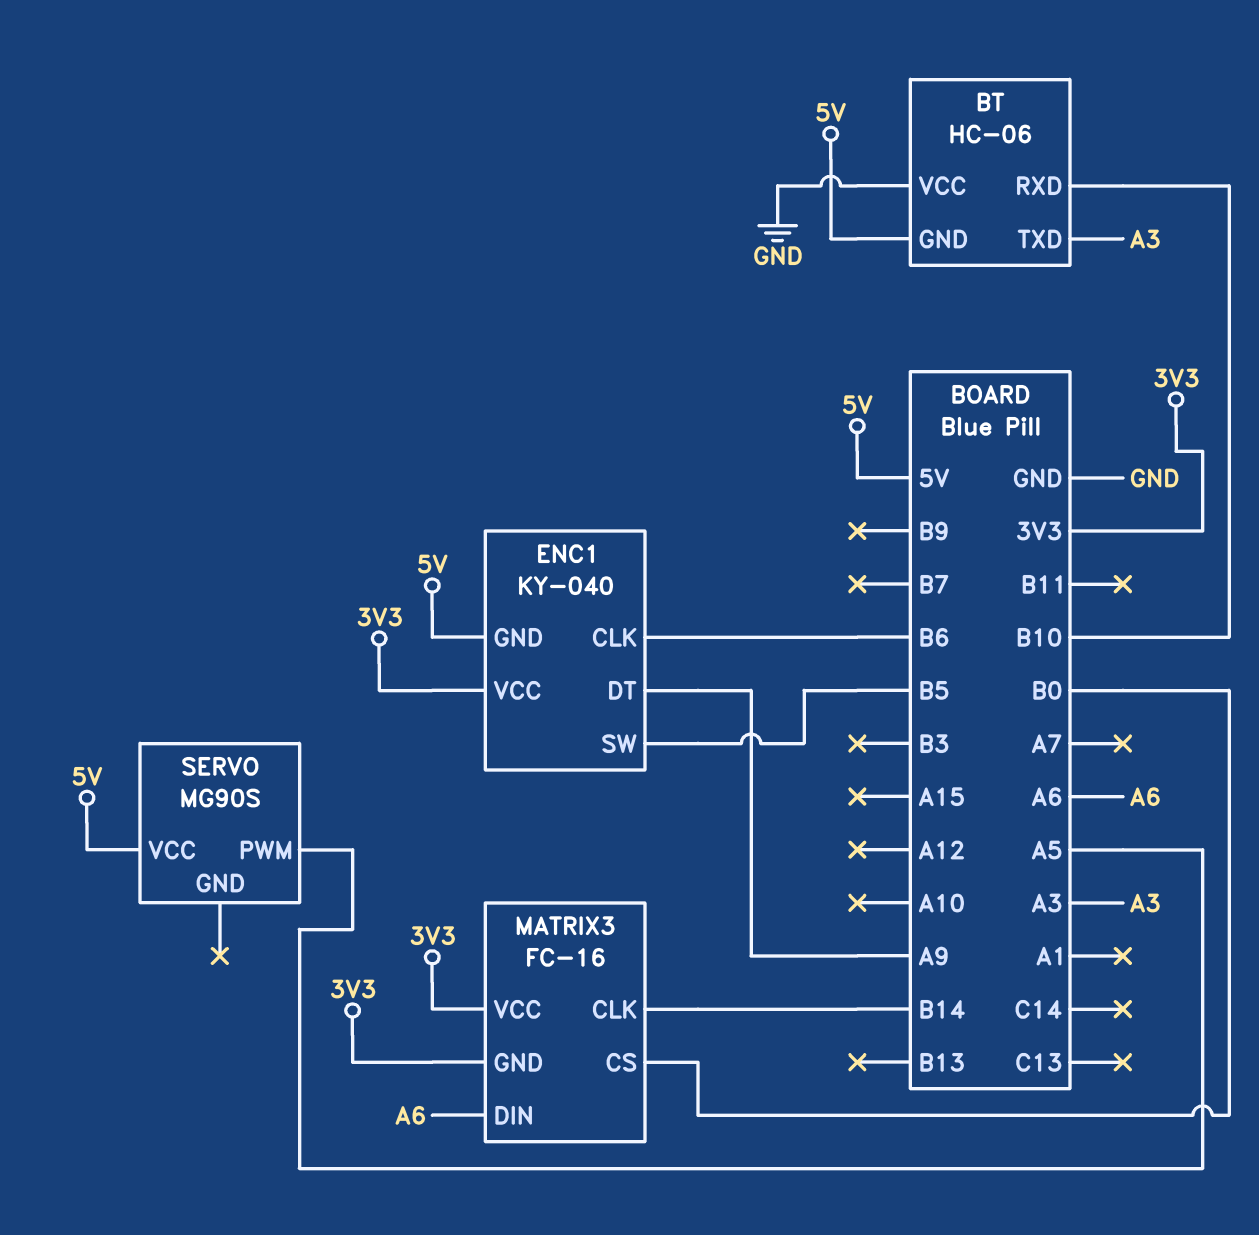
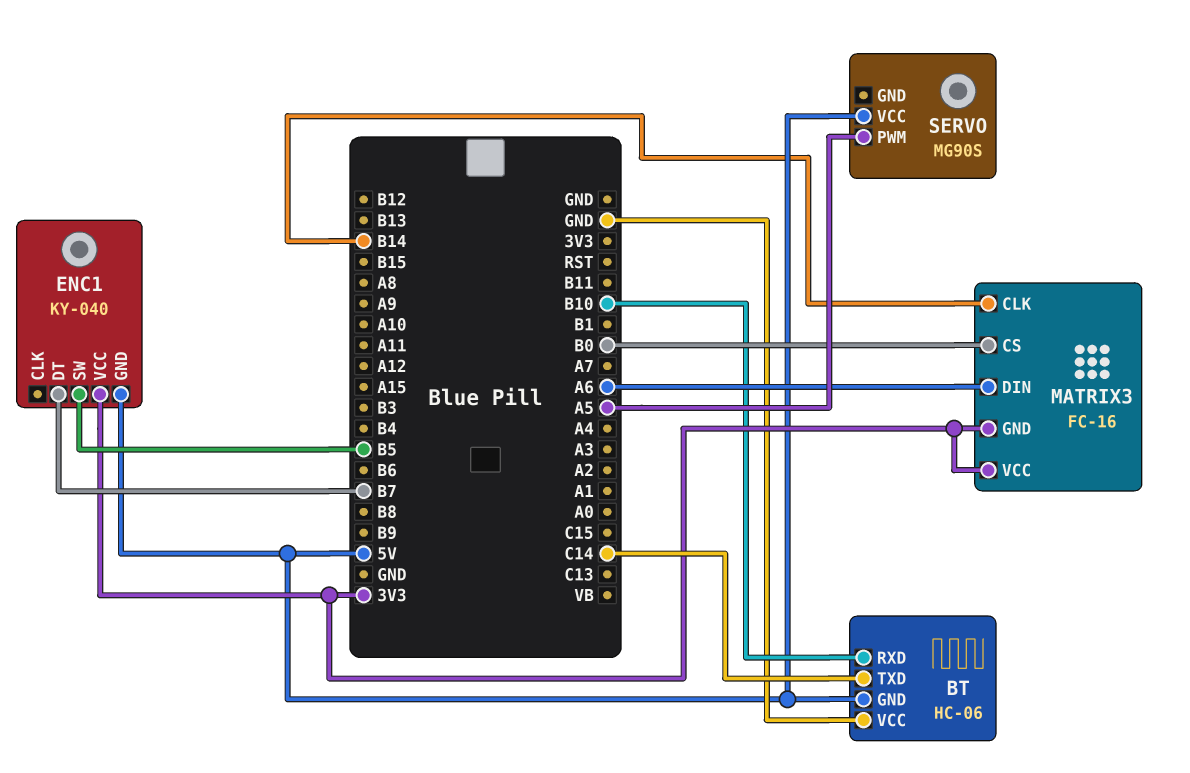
BT pin TXD: A3 -> C14
ENC1 pin CLK: B6 -> none
ENC1 pin DT: A9 -> B7

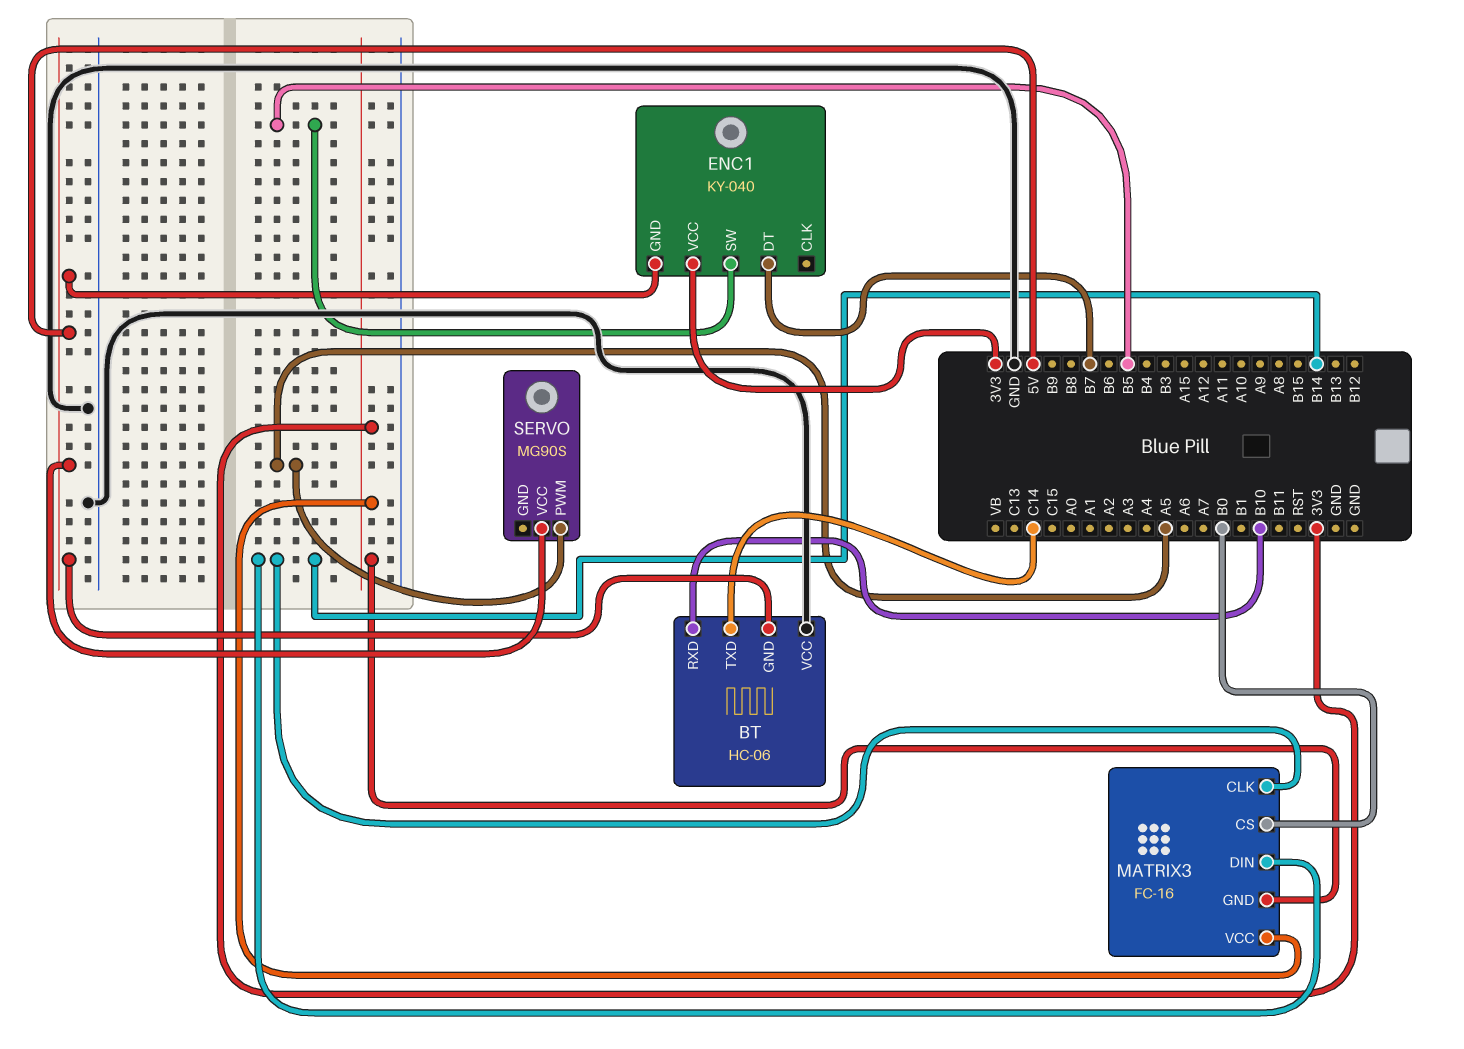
MATRIX3 pin DIN: A6 -> B14

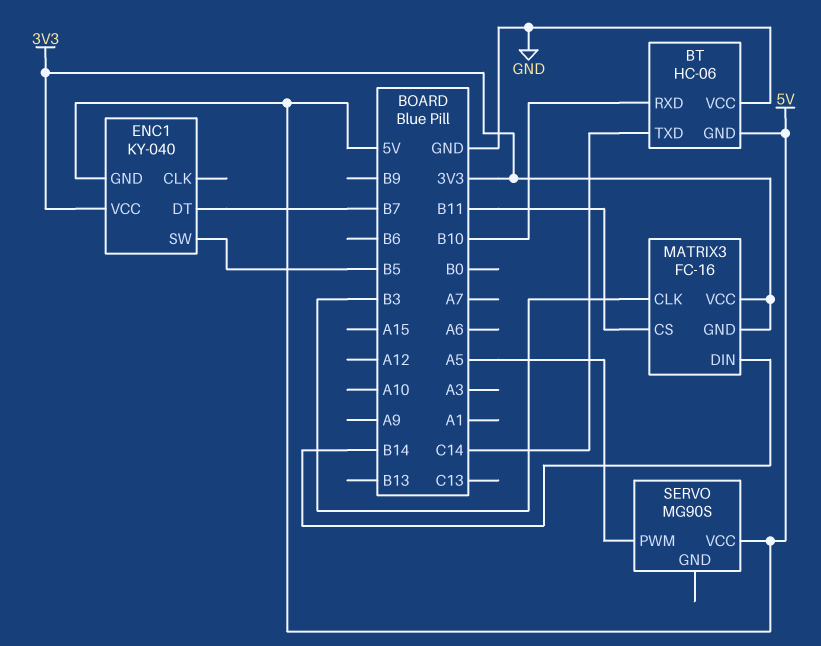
MATRIX3 pin CLK: B14 -> B3
MATRIX3 pin CS: B0 -> B11

